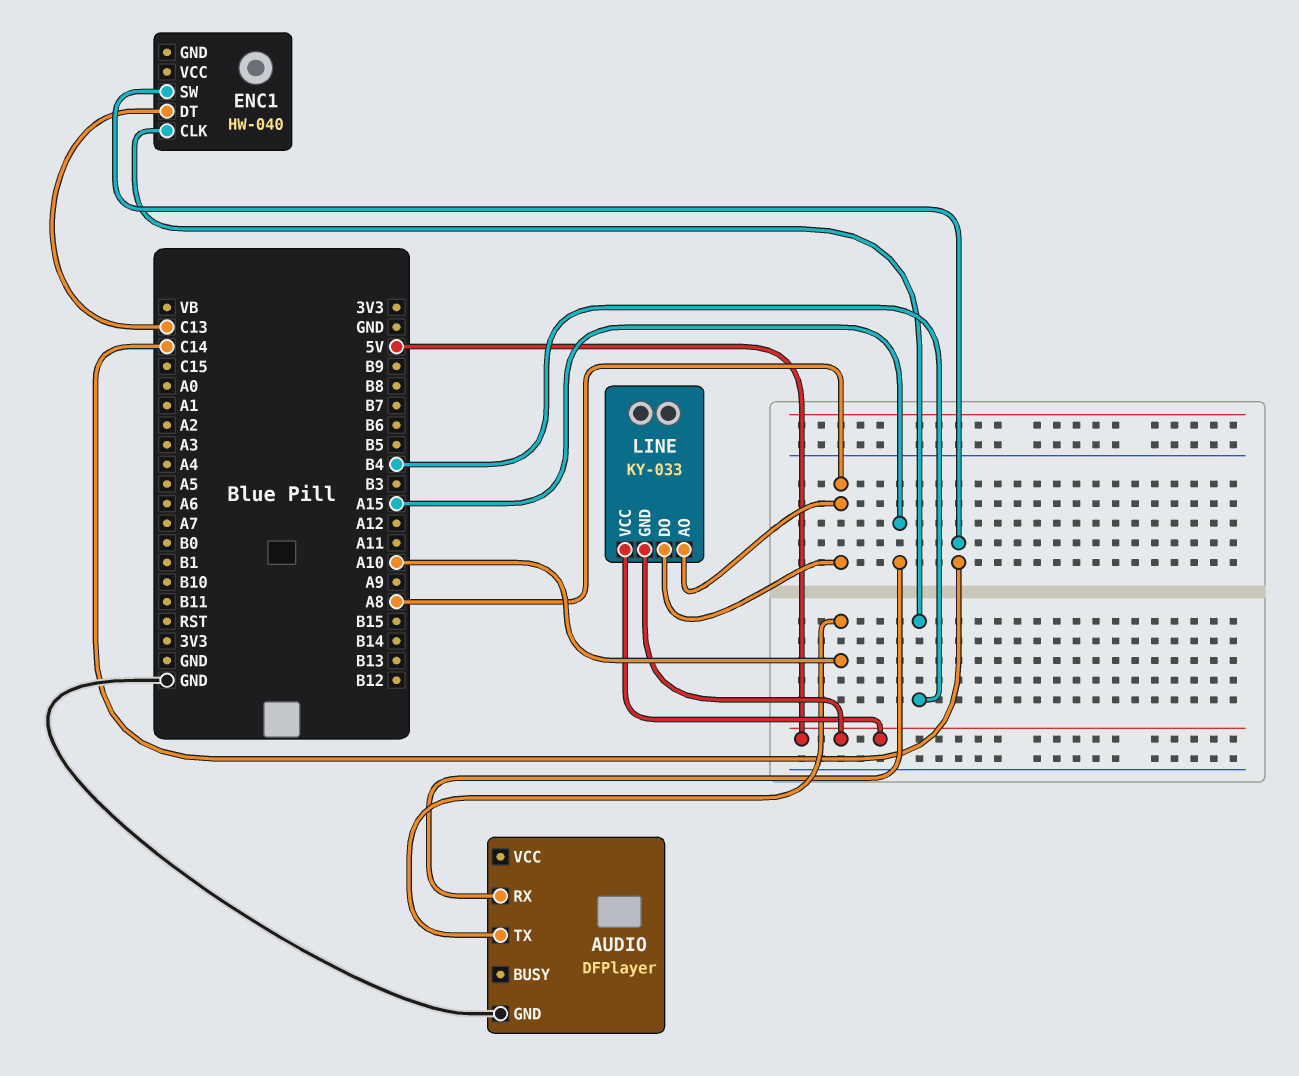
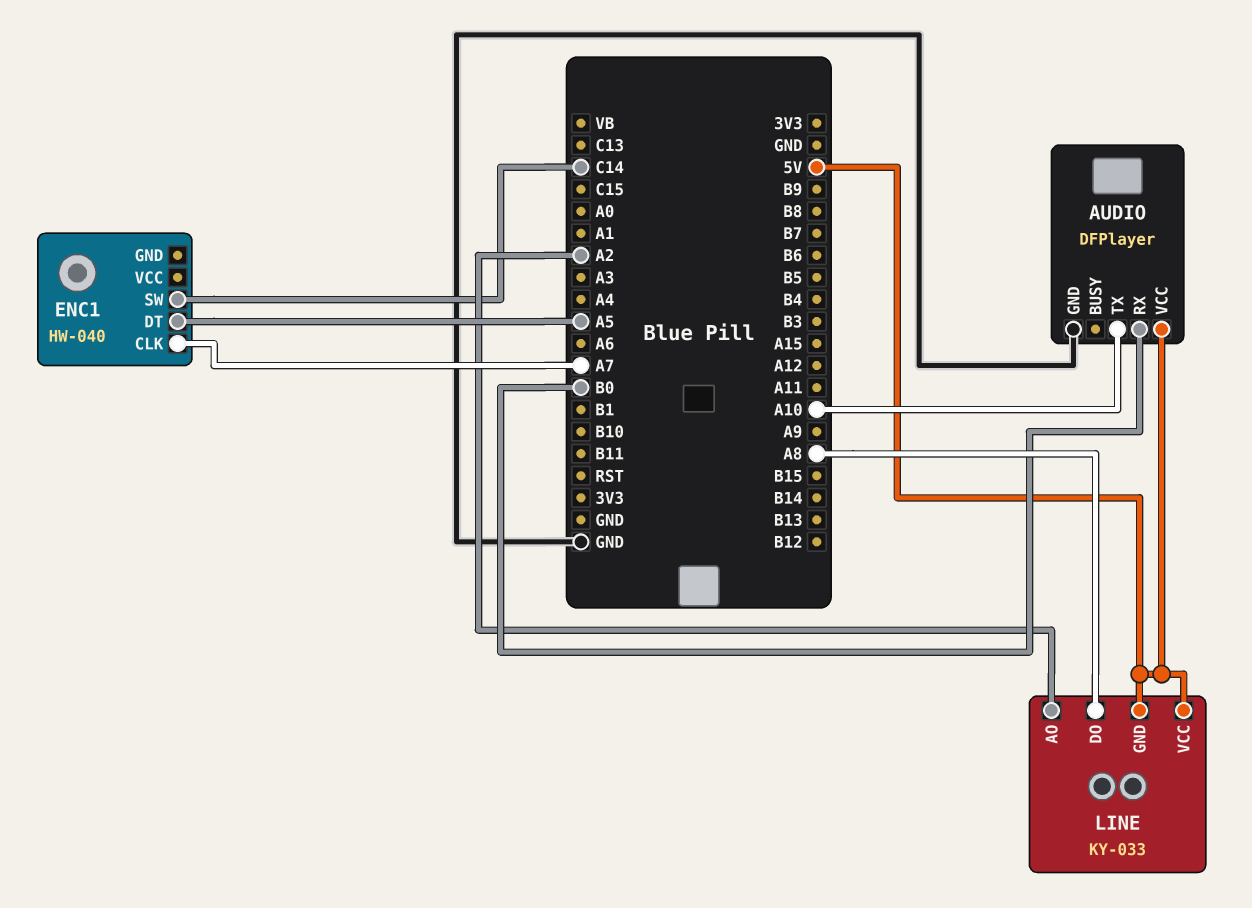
AUDIO pin RX: A15 -> B0
AUDIO pin VCC: none -> 5V
ENC1 pin CLK: B4 -> A7
ENC1 pin DT: C13 -> A5
LINE pin AO: A8 -> A2

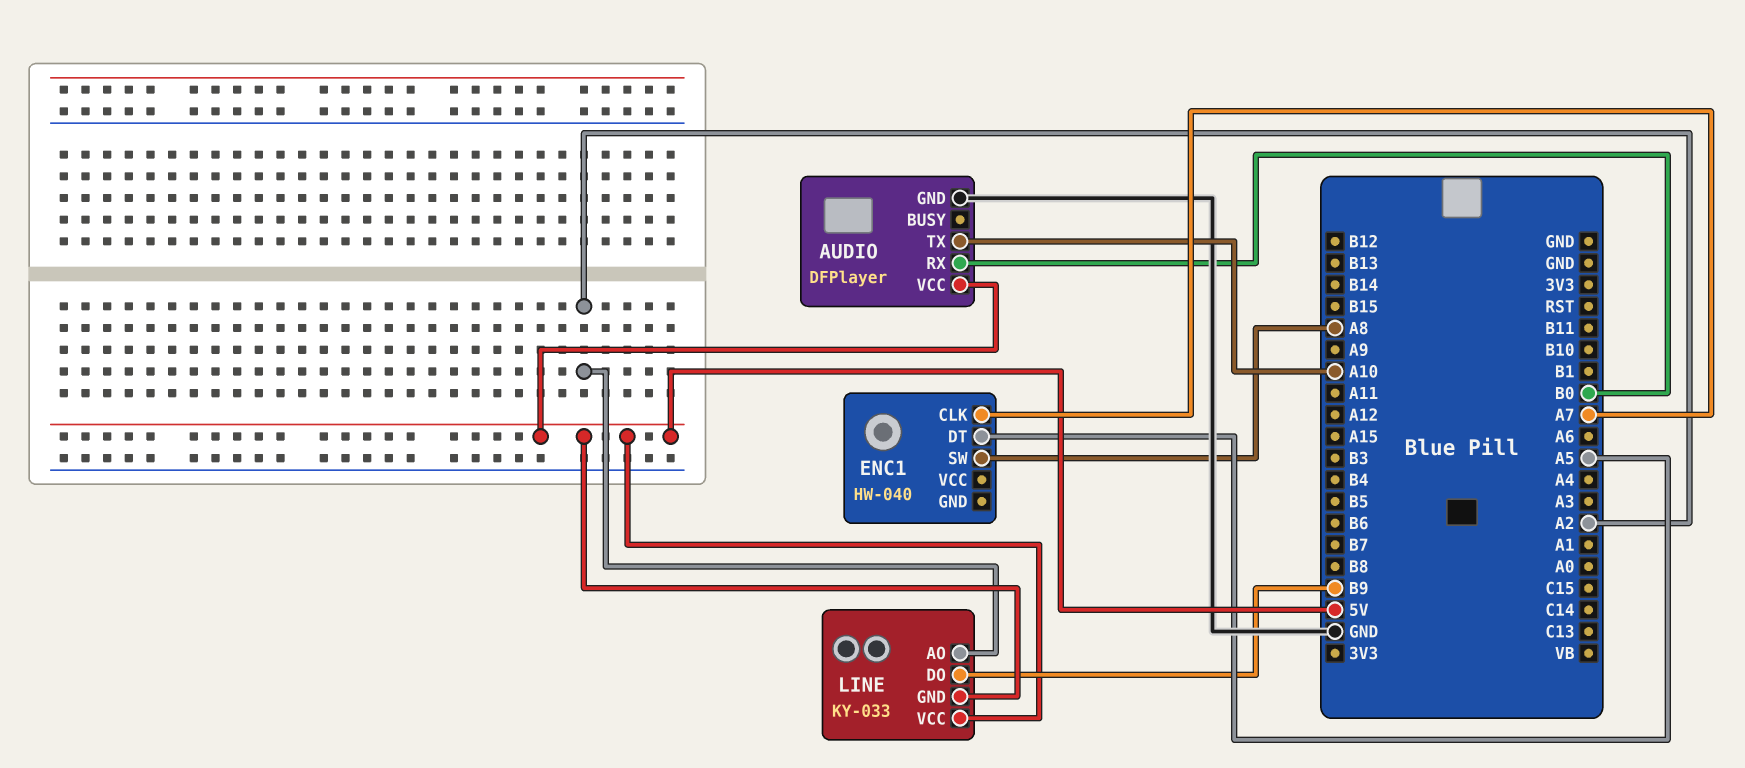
ENC1 pin SW: C14 -> A8
LINE pin DO: A8 -> B9

